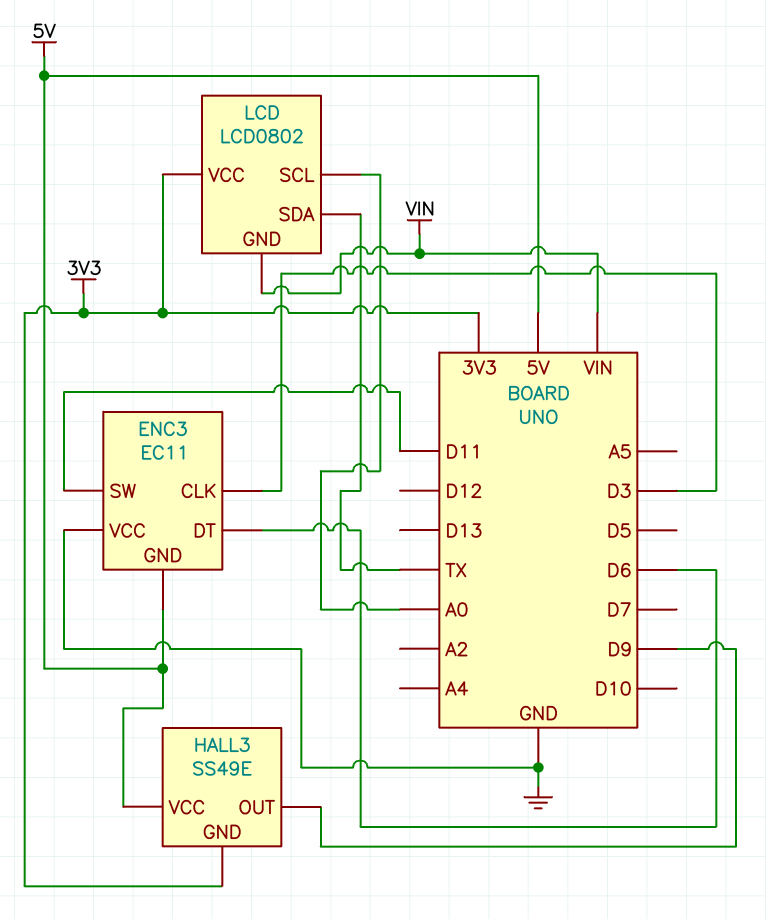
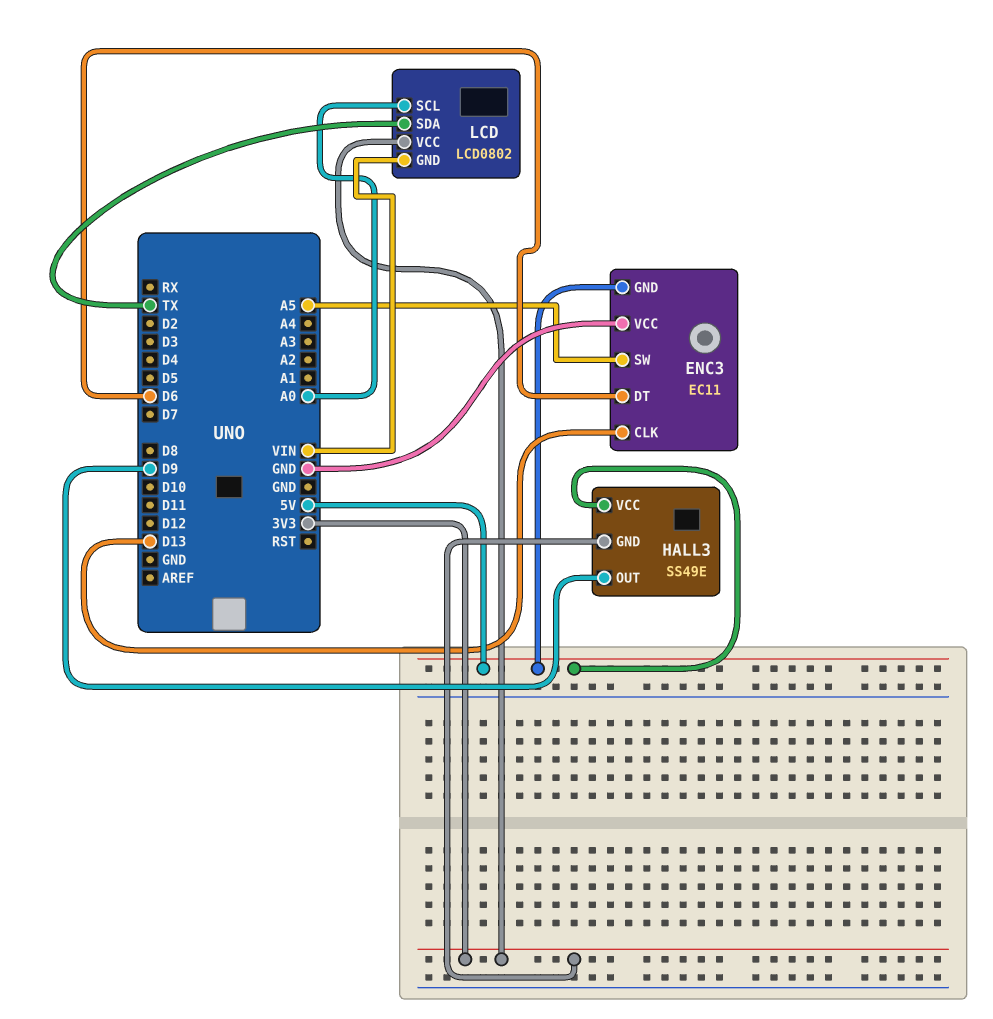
ENC3 pin CLK: D3 -> D13
ENC3 pin SW: D11 -> A5

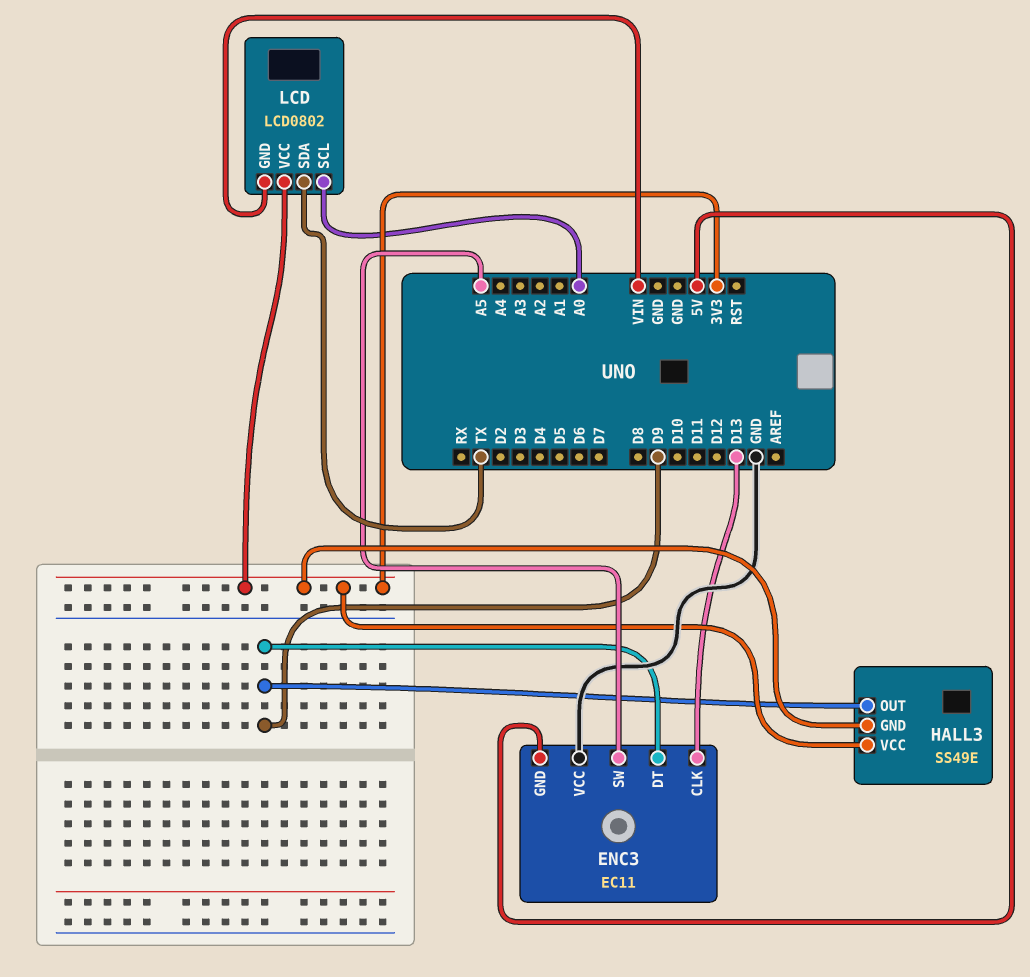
ENC3 pin DT: D6 -> D9
HALL3 pin VCC: 5V -> 3V3

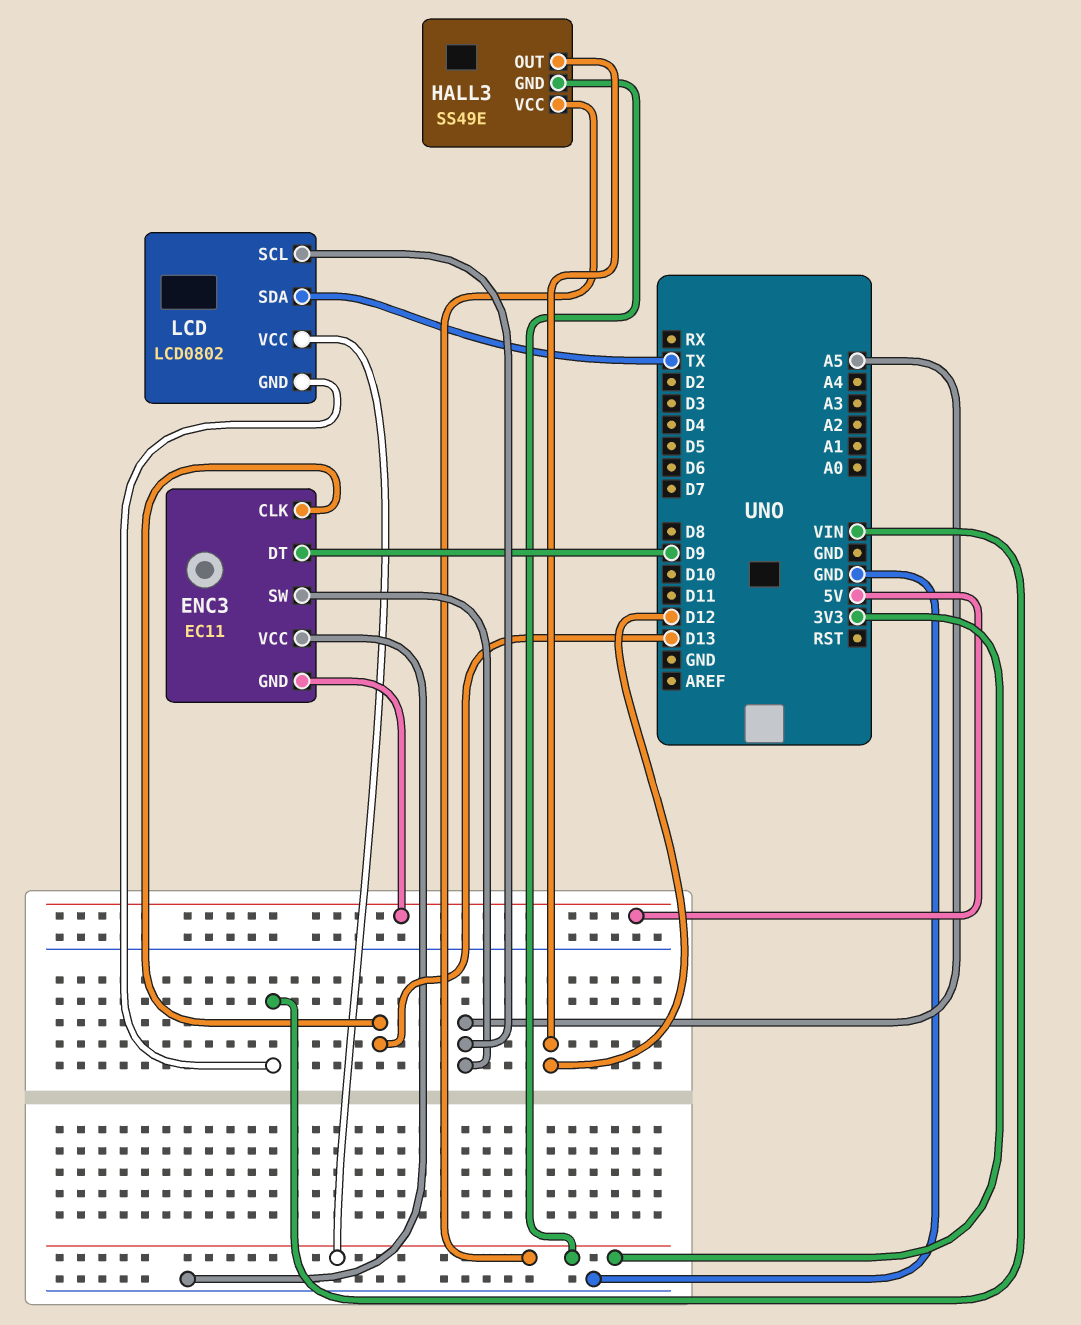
HALL3 pin OUT: D9 -> D12
LCD pin SCL: A0 -> A5

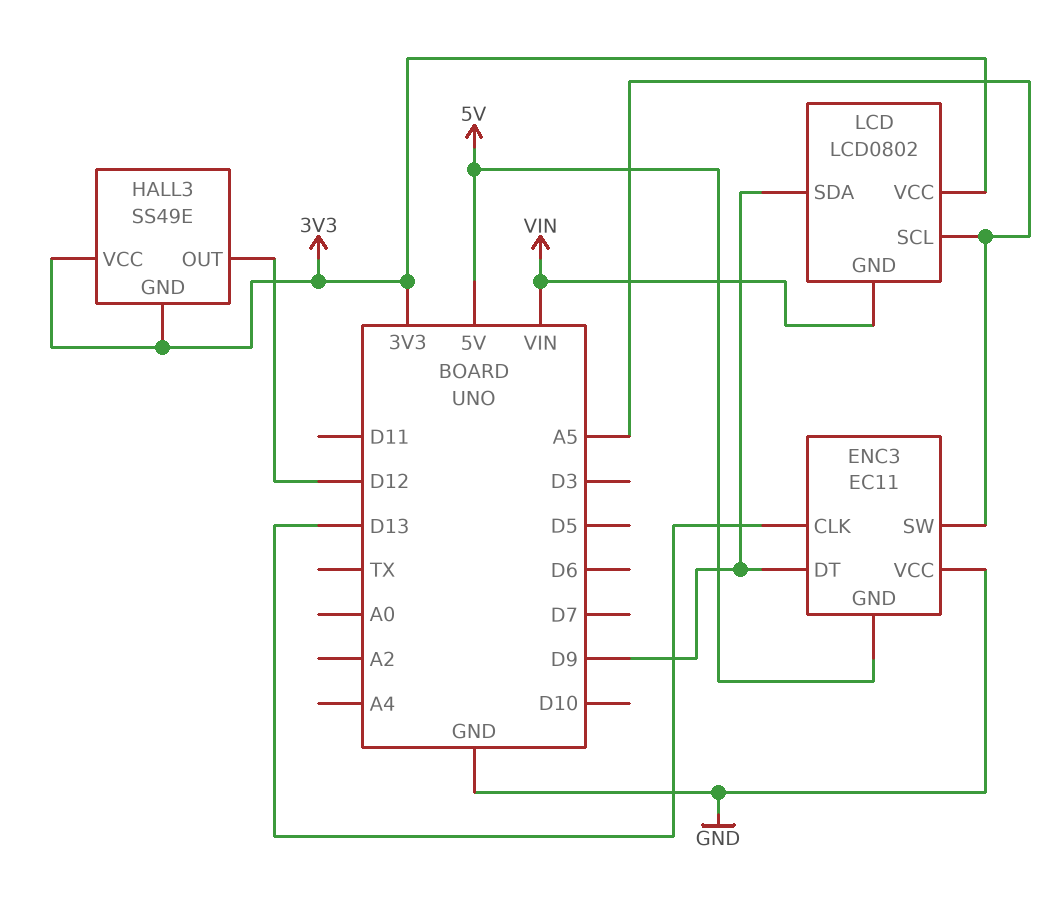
LCD pin SDA: TX -> D9

